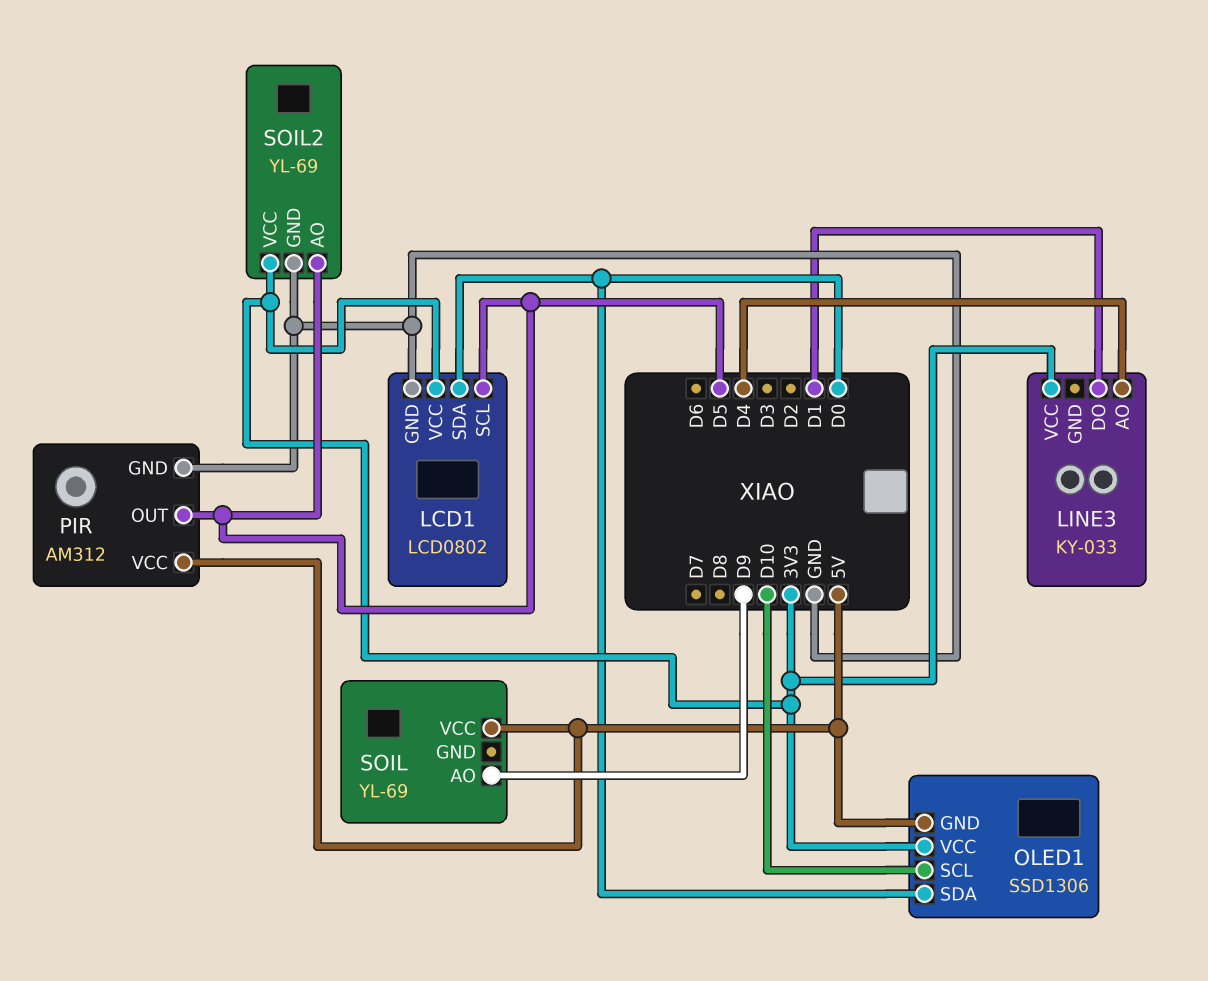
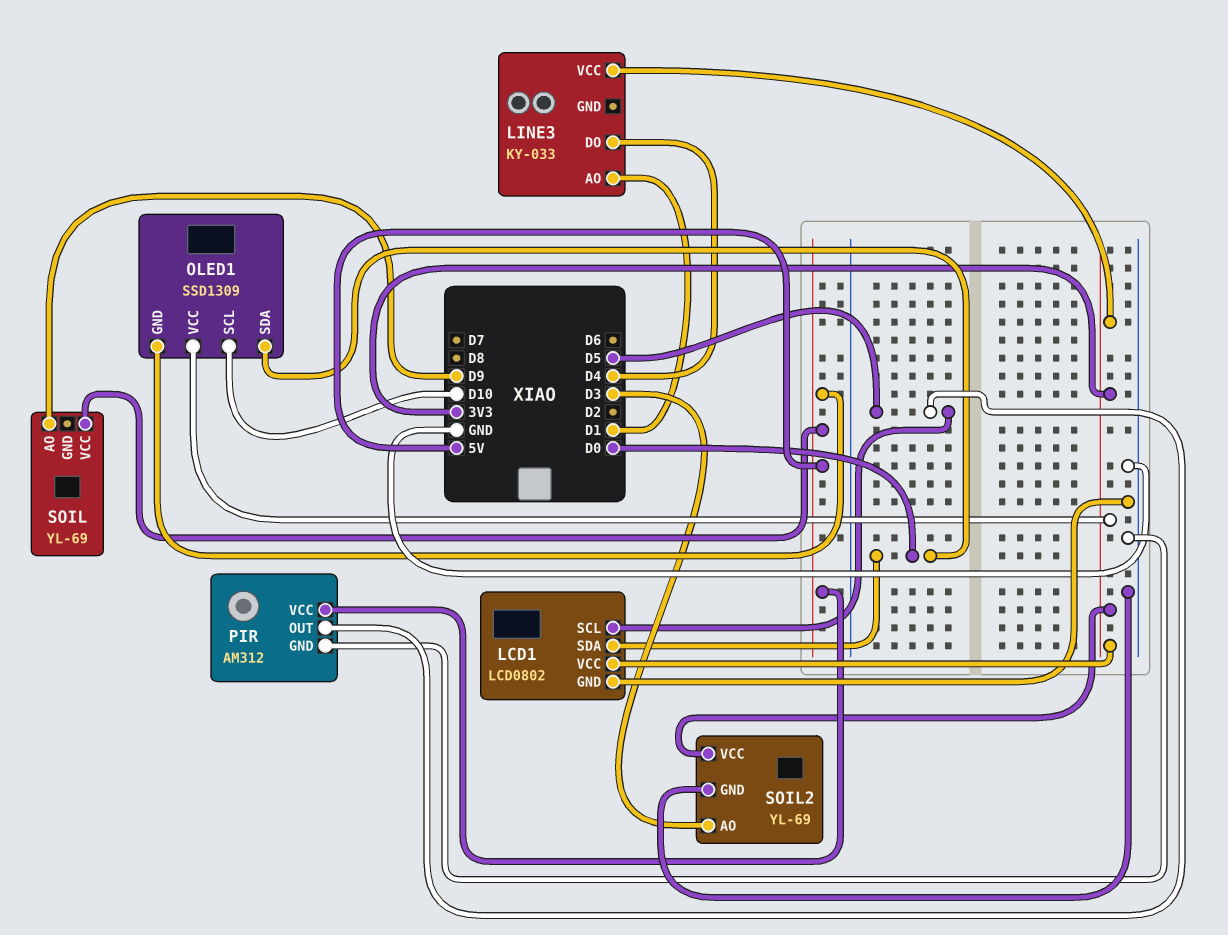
LINE3 pin AO: D4 -> D1
LINE3 pin DO: D1 -> D4
OLED1: SSD1306 -> SSD1309
SOIL2 pin AO: D5 -> D3

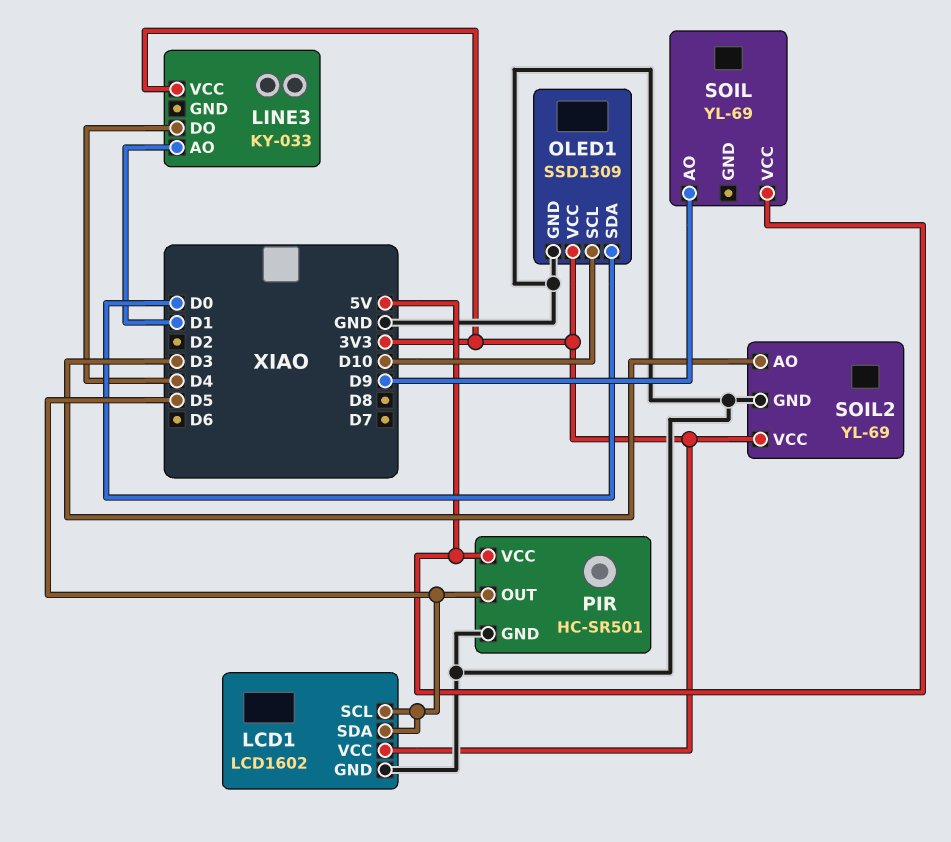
LCD1: LCD0802 -> LCD1602
LCD1 pin SDA: D0 -> D5
OLED1 pin GND: 5V -> GND
PIR: AM312 -> HC-SR501

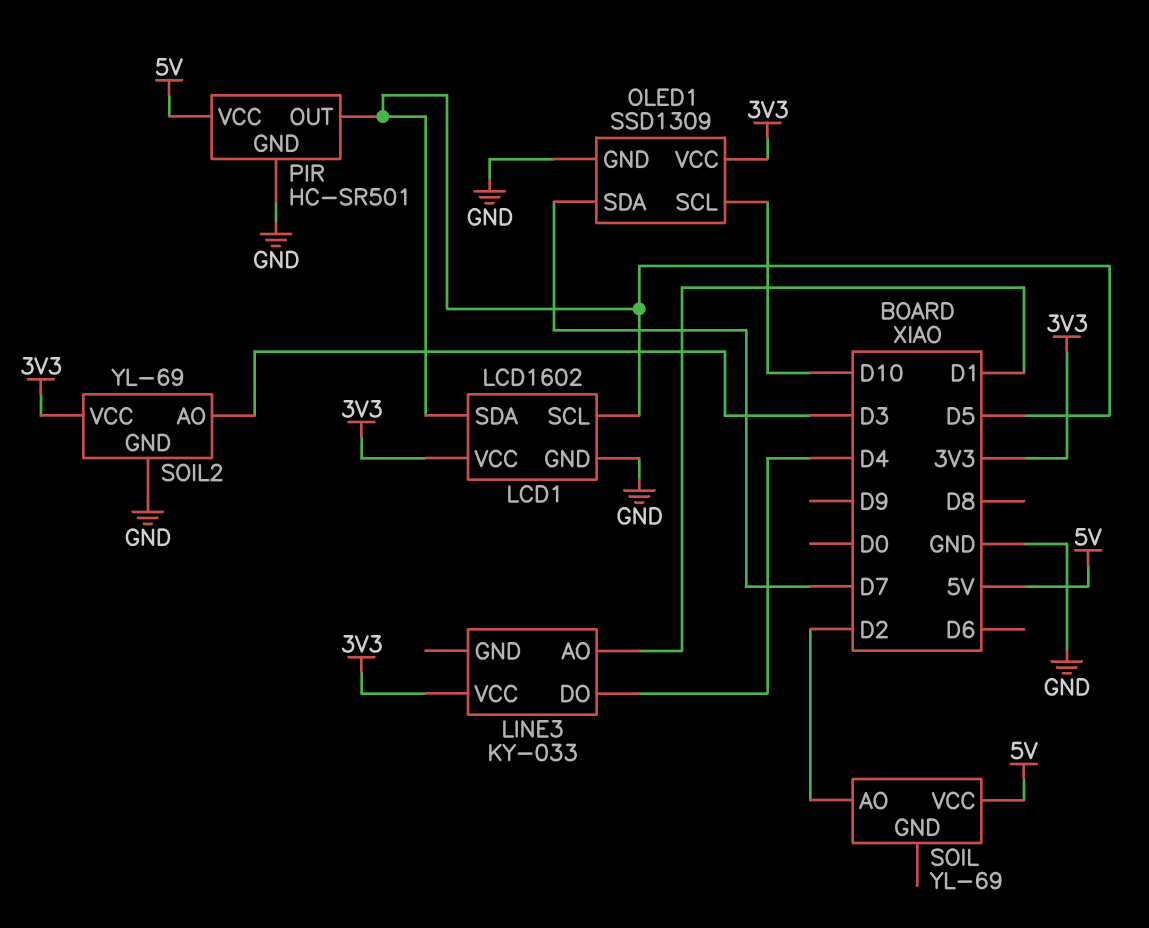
OLED1 pin SDA: D0 -> D7
SOIL pin AO: D9 -> D2

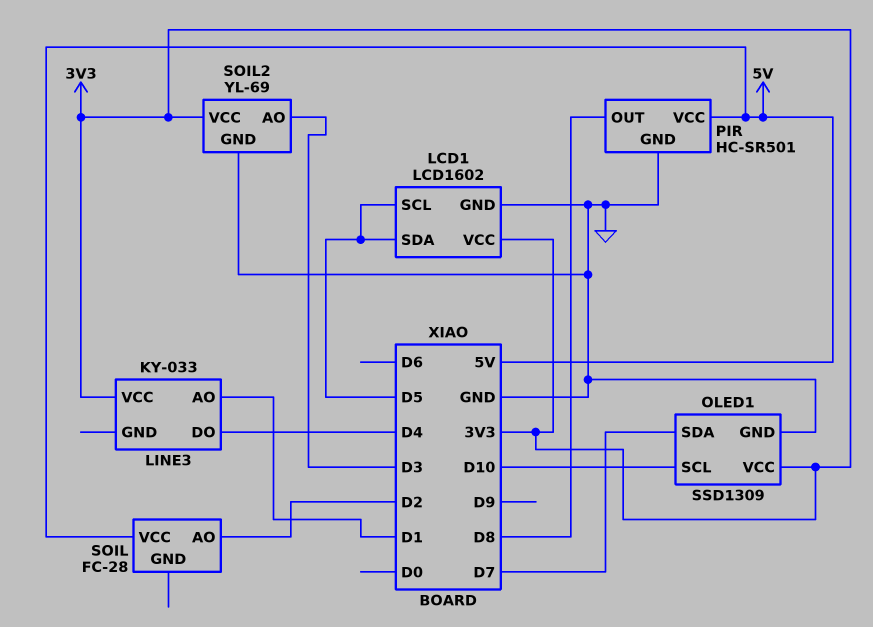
PIR pin OUT: D5 -> D8
SOIL: YL-69 -> FC-28

